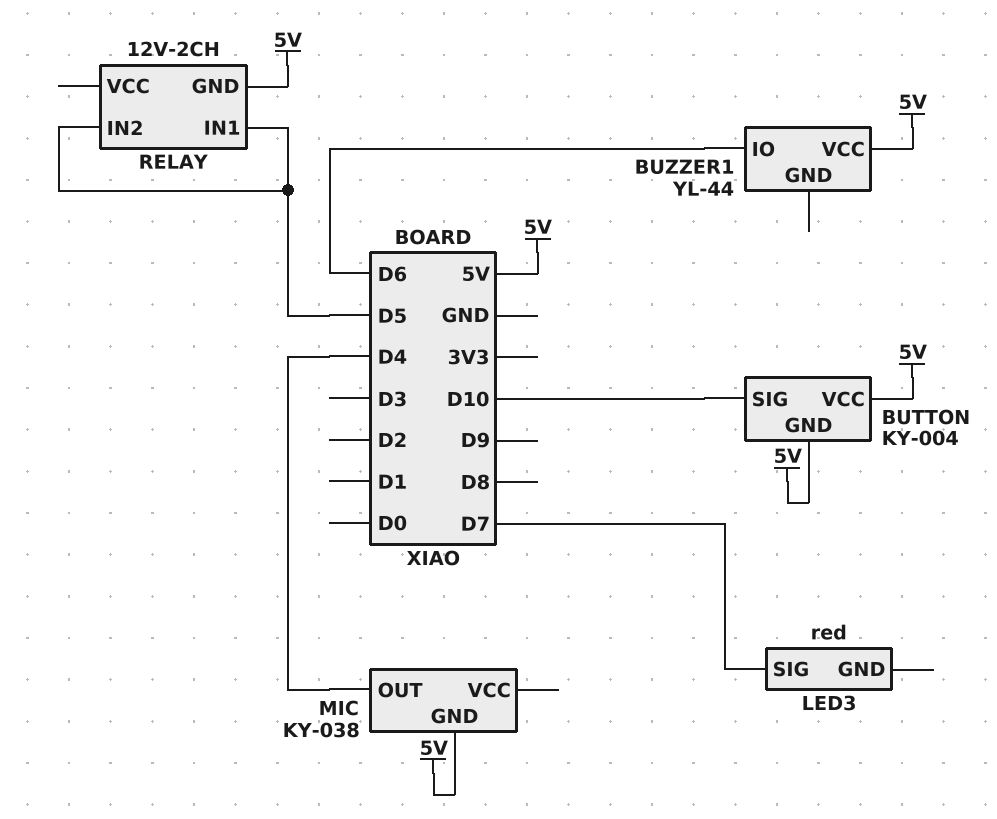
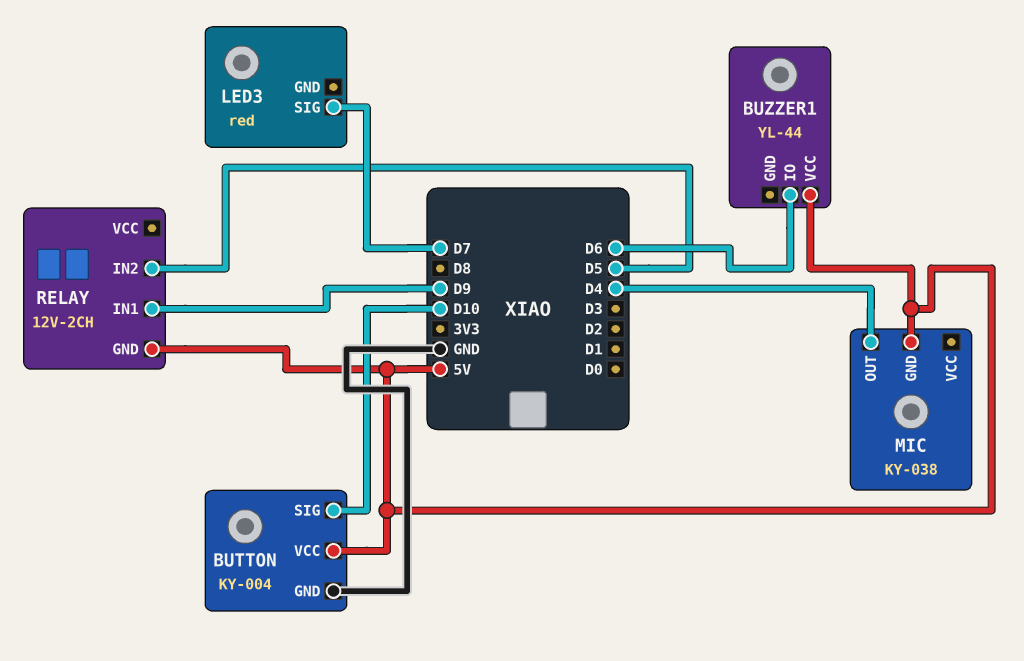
BUTTON pin GND: 5V -> GND
RELAY pin IN1: D5 -> D9

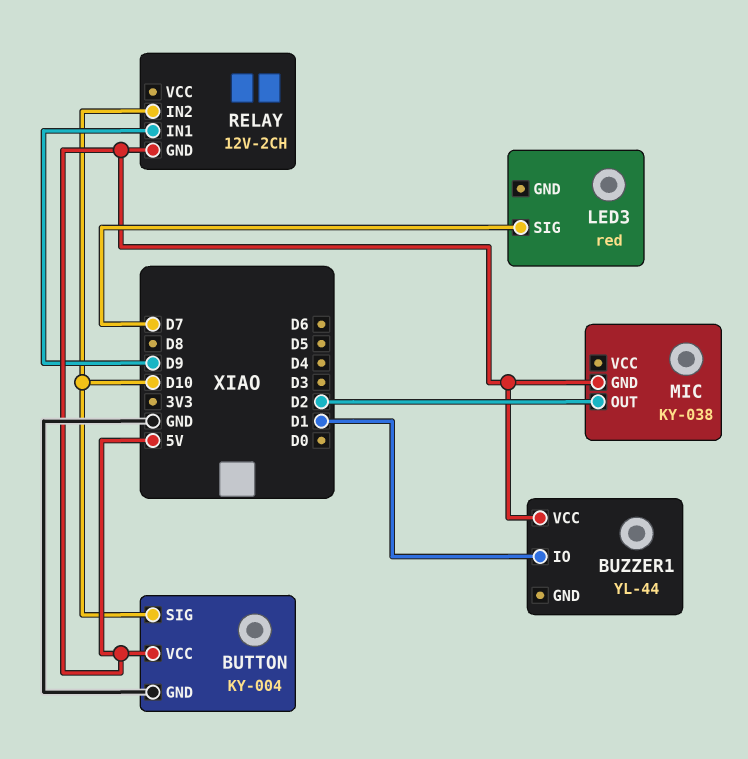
BUZZER1 pin IO: D6 -> D1
MIC pin OUT: D4 -> D2
RELAY pin IN2: D5 -> D10

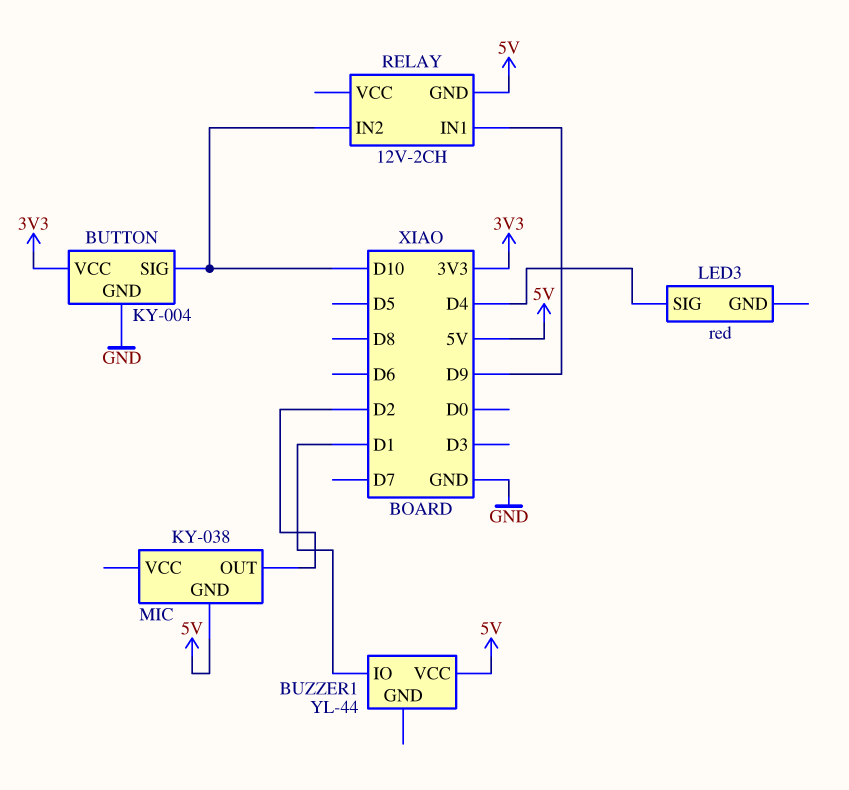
BUTTON pin VCC: 5V -> 3V3
LED3 pin SIG: D7 -> D4

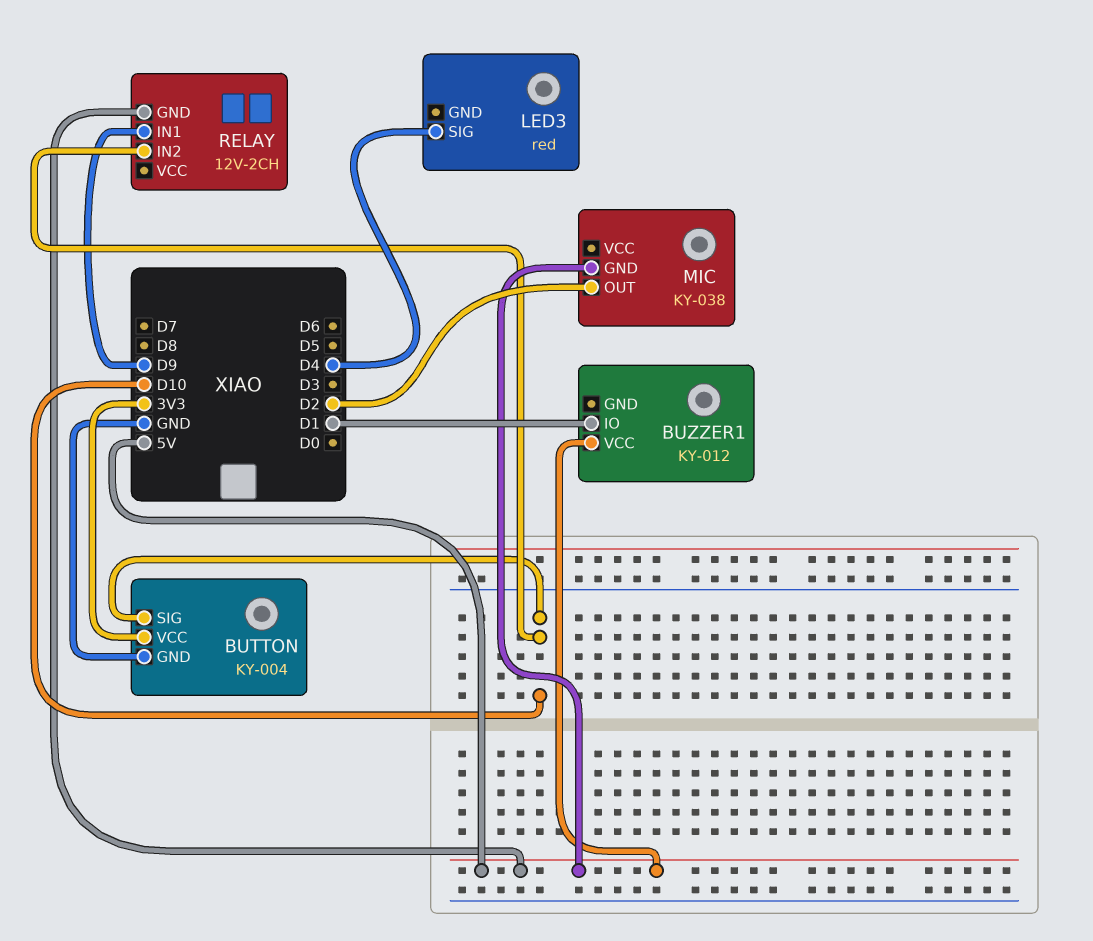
BUZZER1: YL-44 -> KY-012

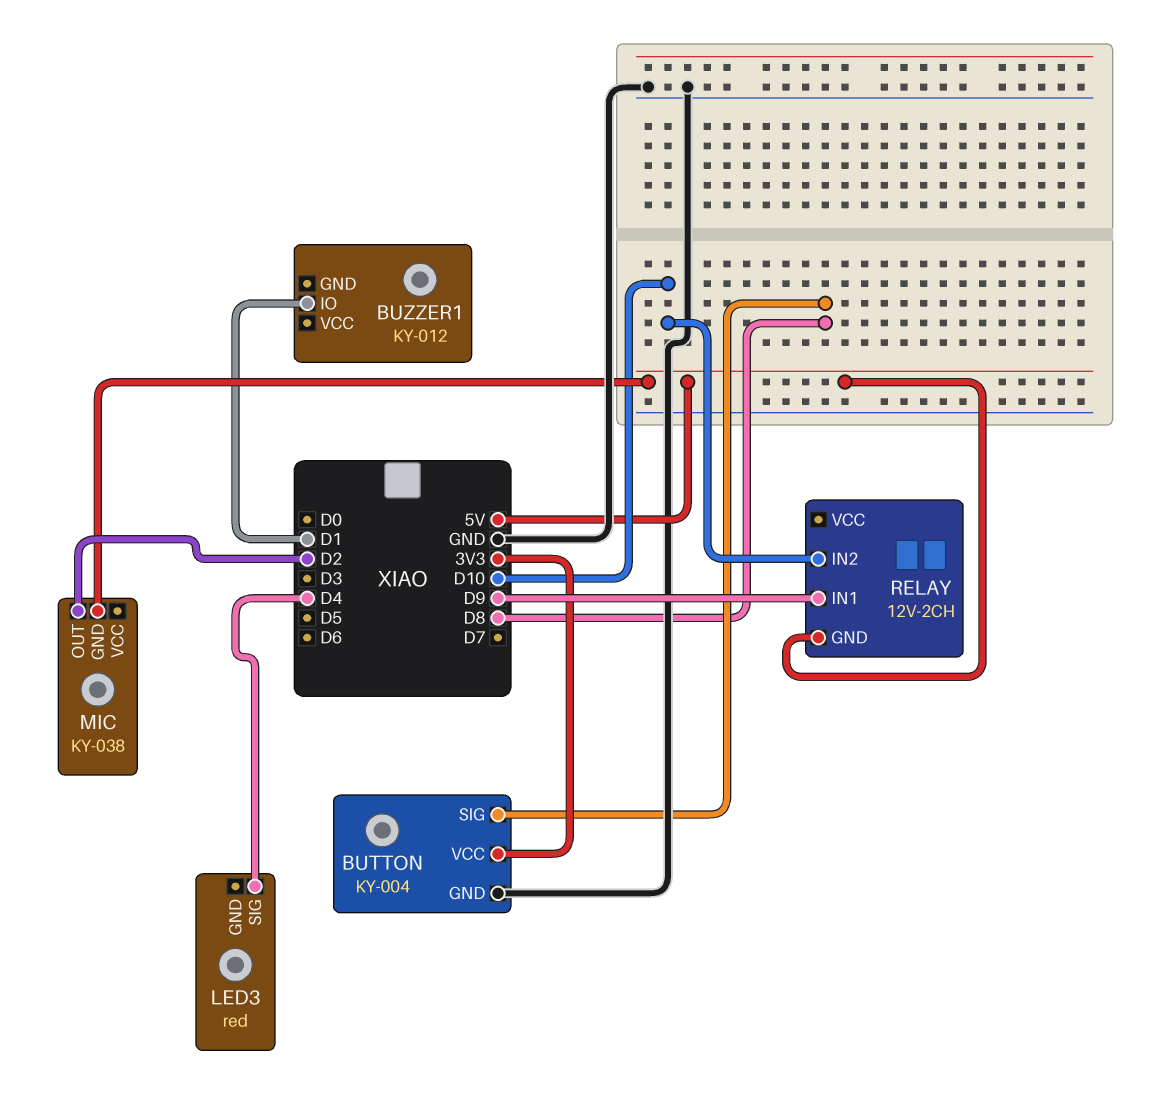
BUTTON pin SIG: D10 -> D8
BUZZER1 pin VCC: 5V -> none

